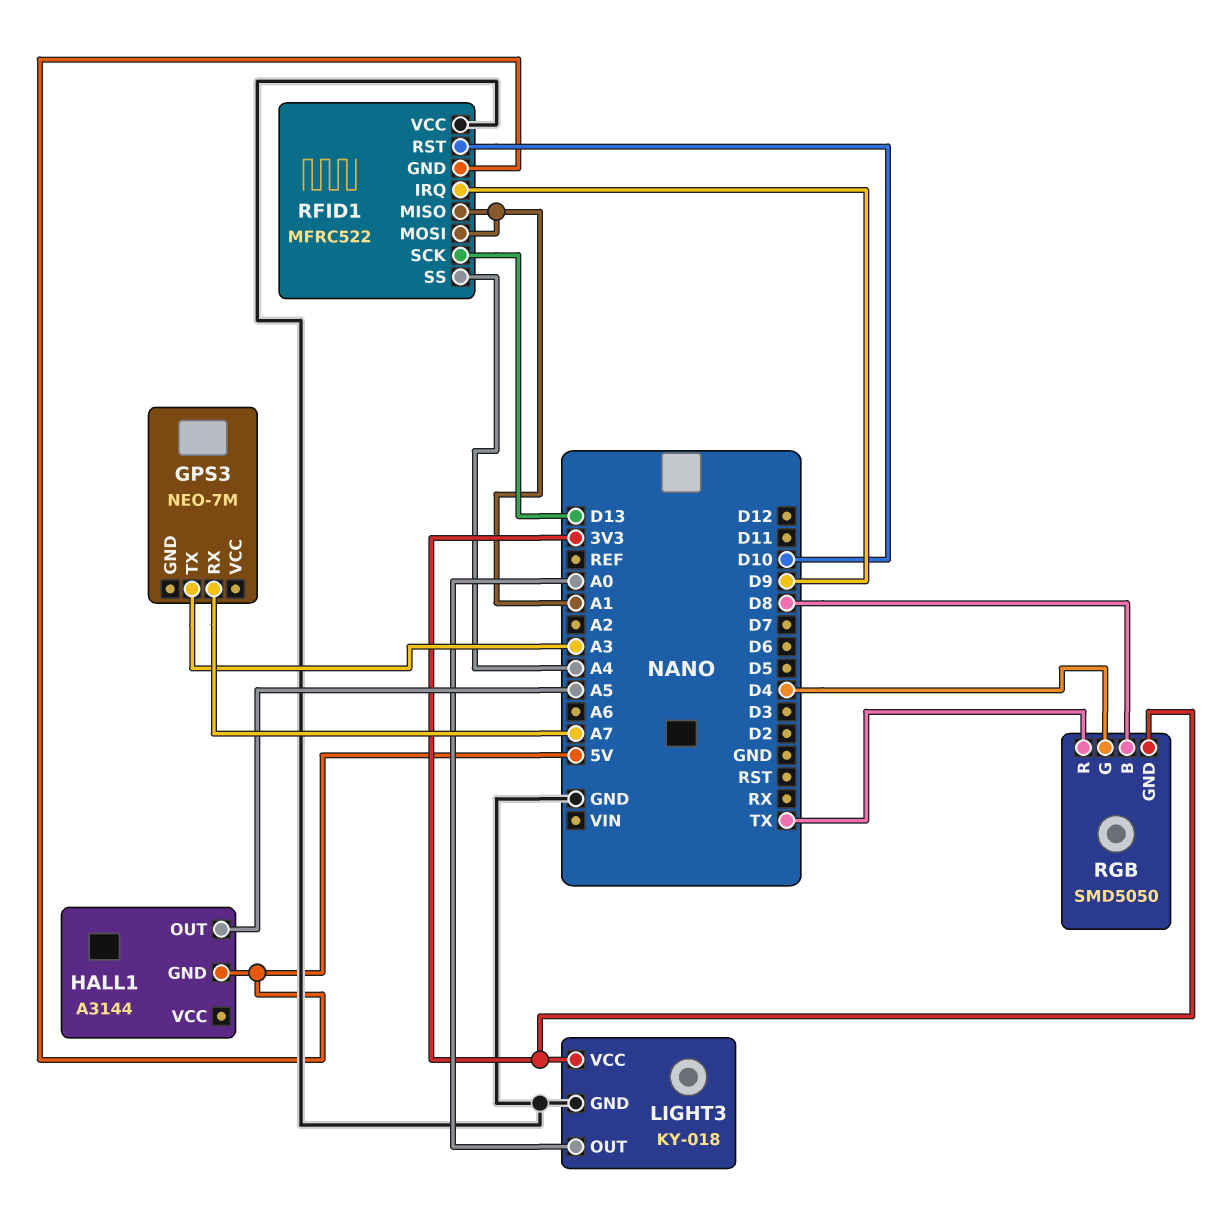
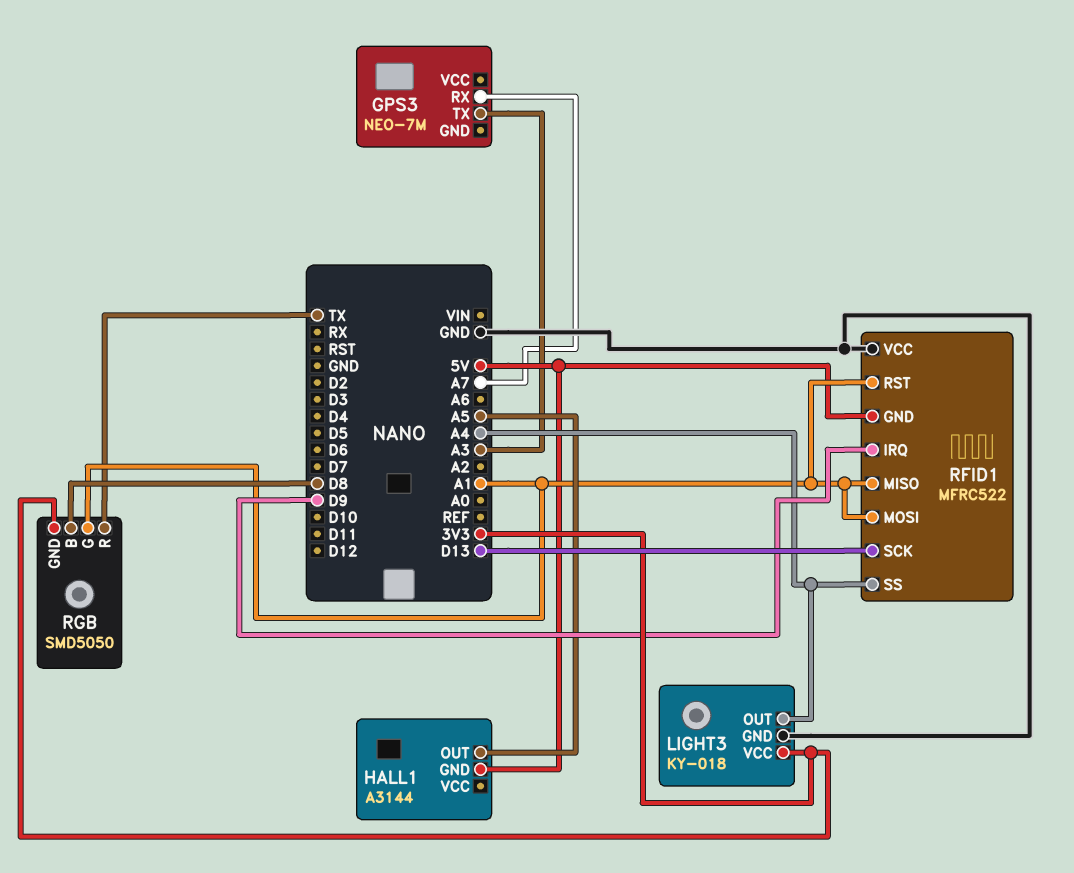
LIGHT3 pin OUT: A0 -> A4
RFID1 pin RST: D10 -> A1
RGB pin G: D4 -> A1

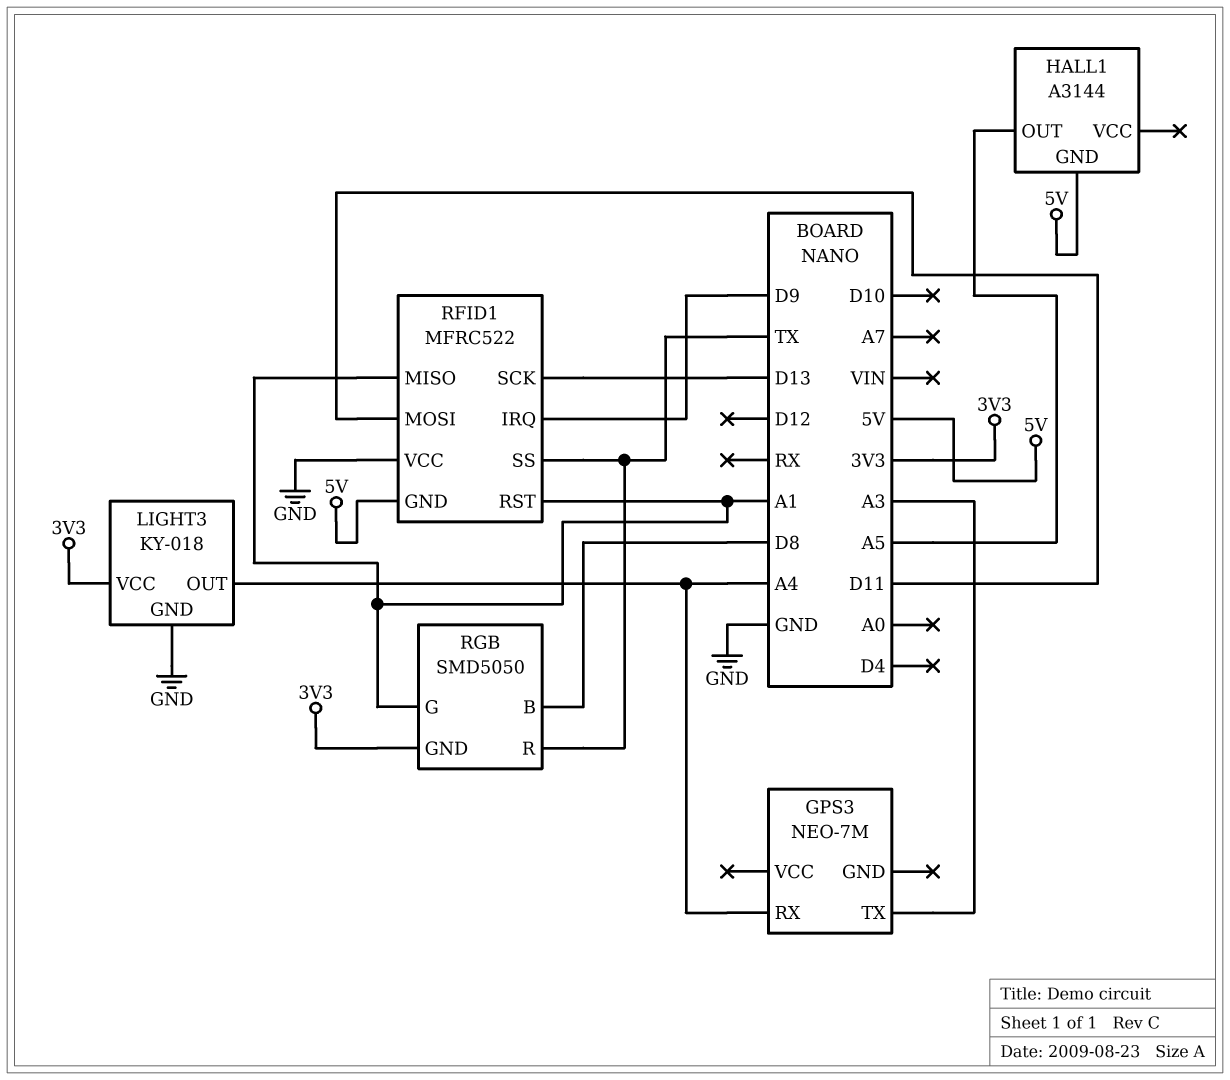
GPS3 pin RX: A7 -> A4
RFID1 pin MOSI: A1 -> D11
RFID1 pin SS: A4 -> TX

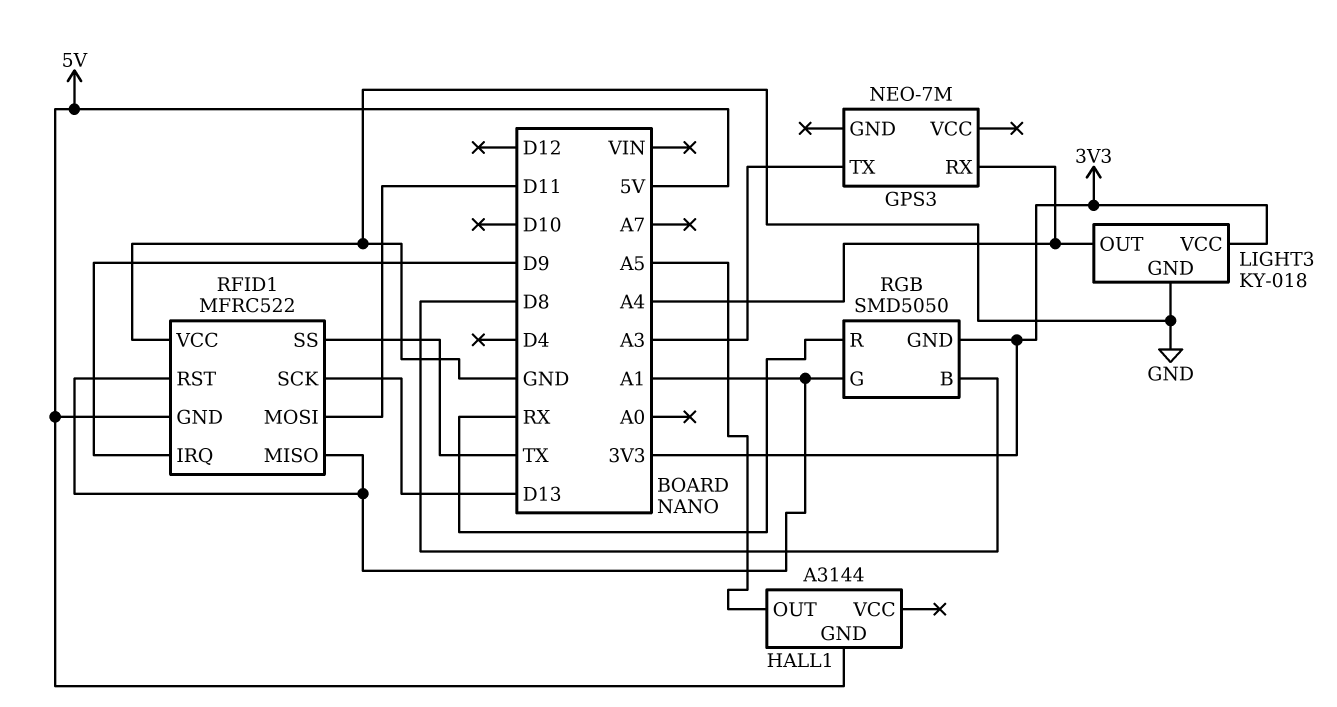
RGB pin R: TX -> RX

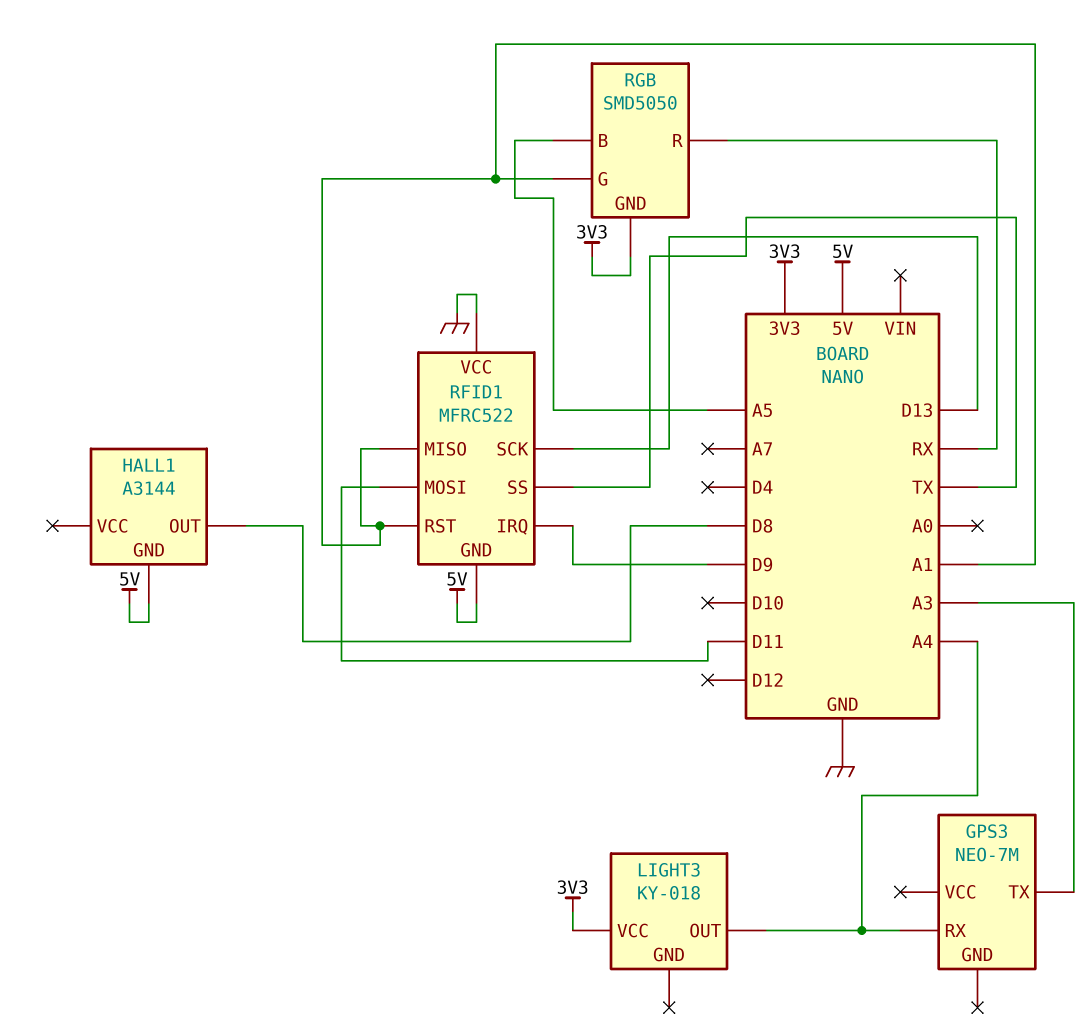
HALL1 pin OUT: A5 -> D8
LIGHT3 pin GND: GND -> none
RGB pin B: D8 -> A5

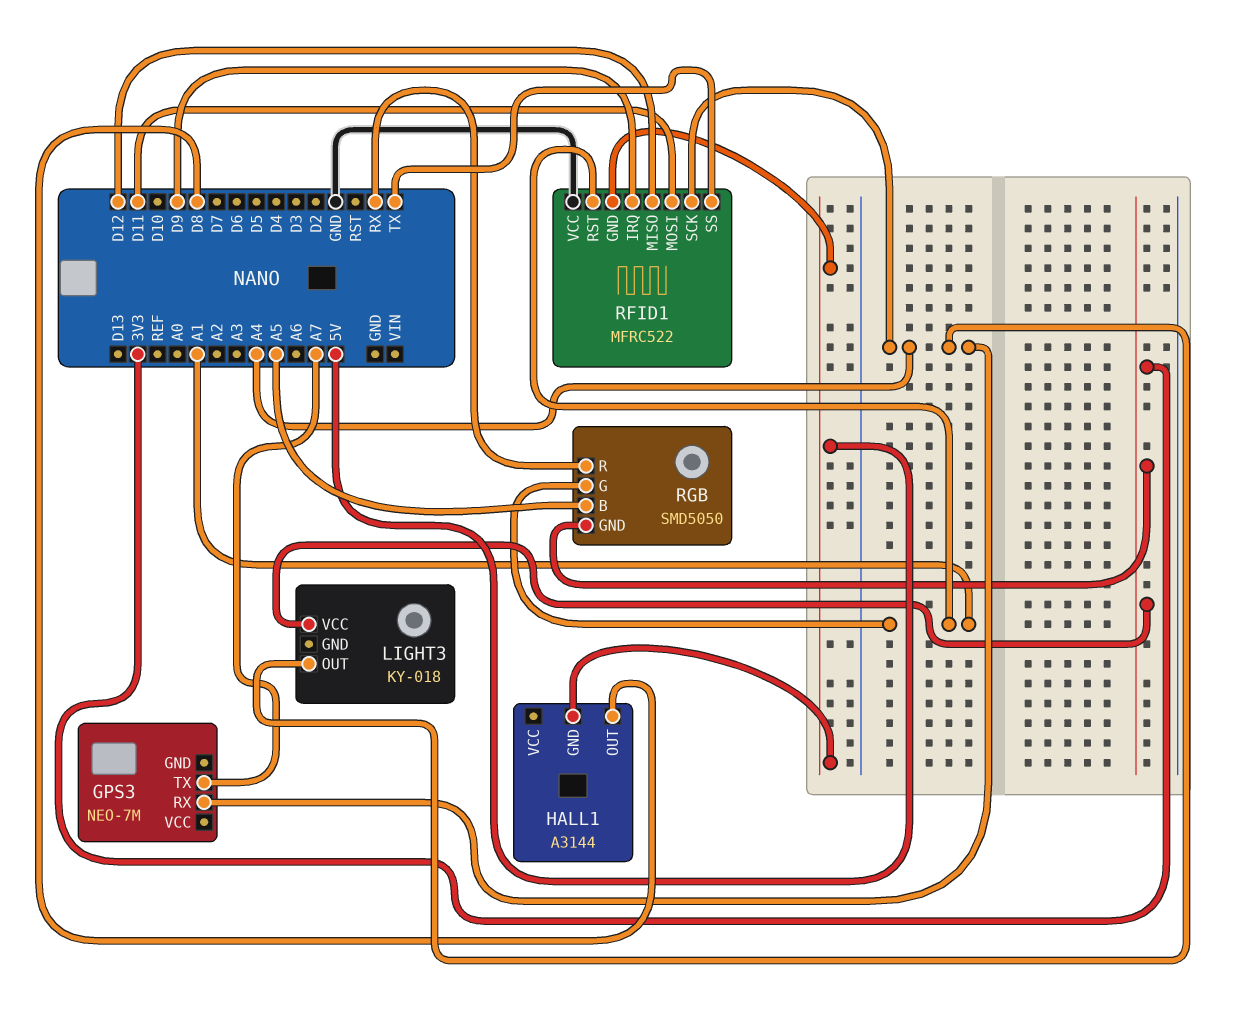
GPS3 pin TX: A3 -> A7
RFID1 pin MISO: A1 -> D12
RFID1 pin SCK: D13 -> A4

